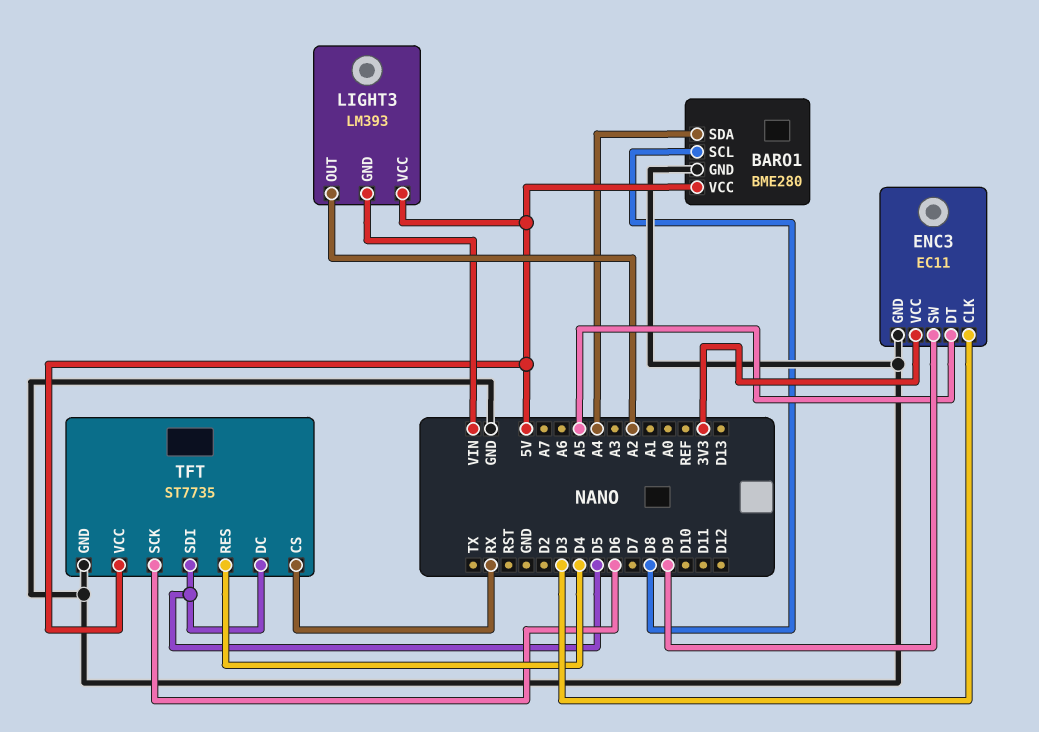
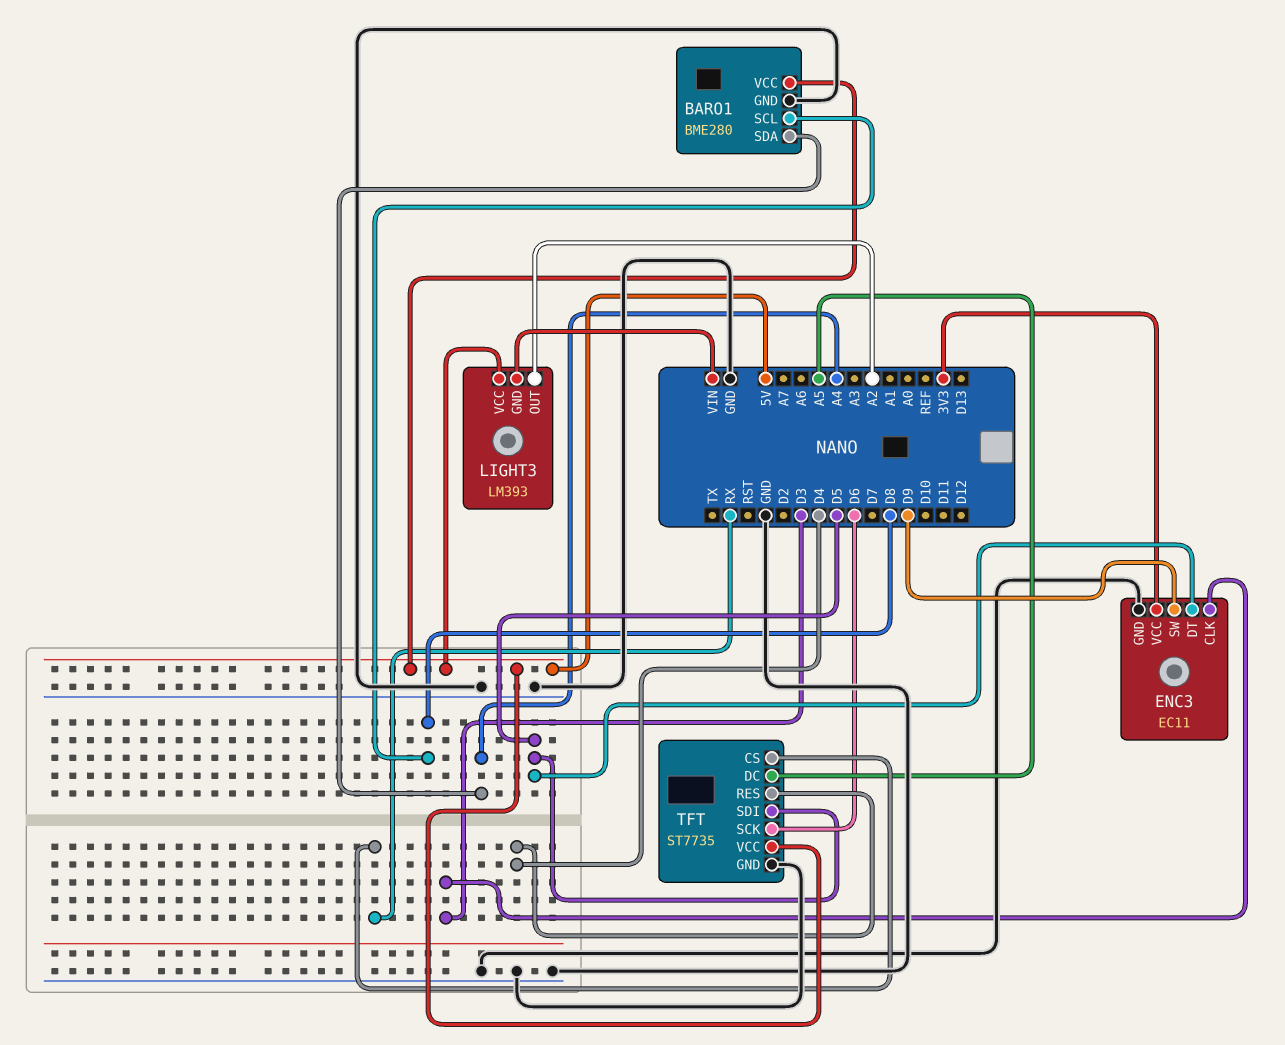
ENC3 pin DT: A5 -> D5
TFT pin DC: D5 -> A5

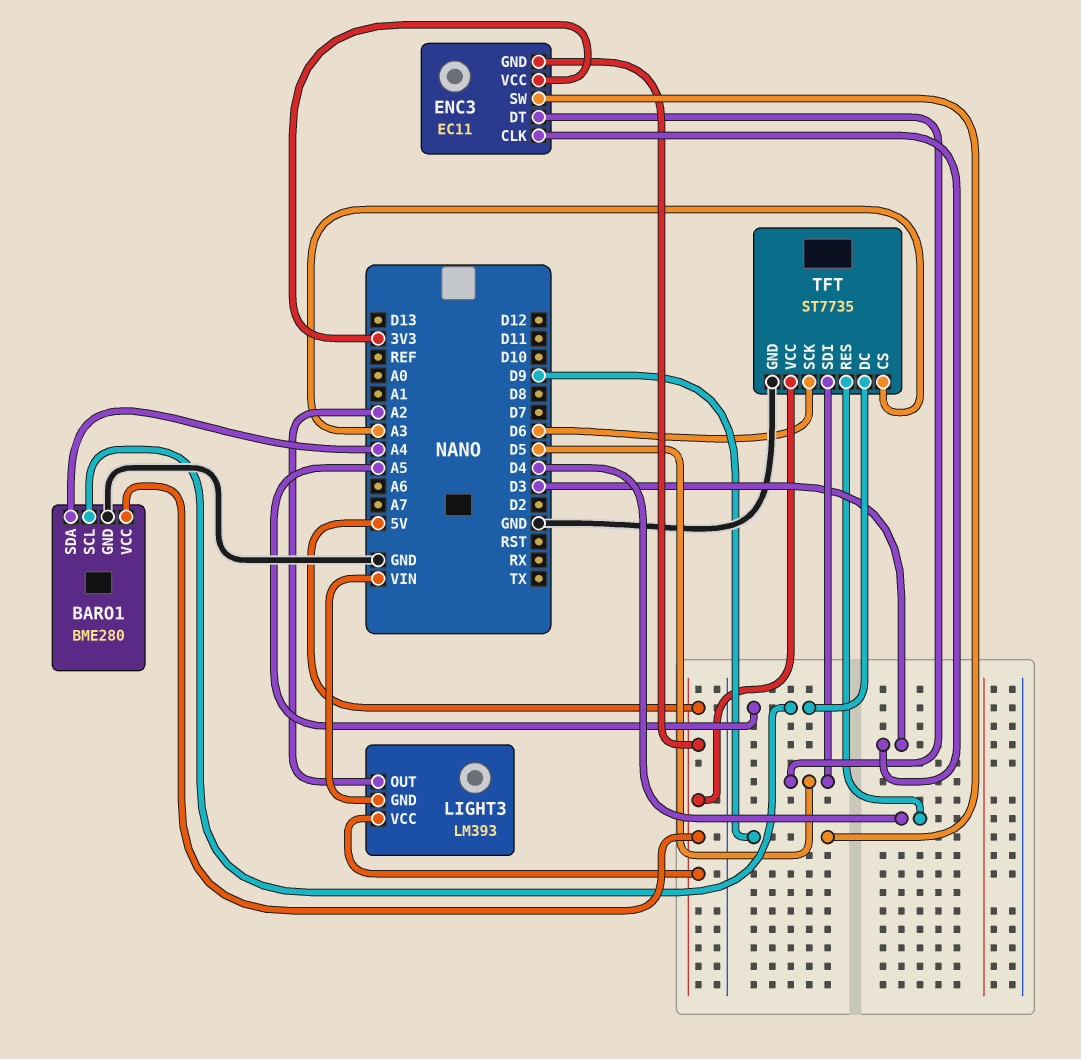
BARO1 pin SCL: D8 -> A5
ENC3 pin GND: GND -> 5V
TFT pin CS: RX -> A3

